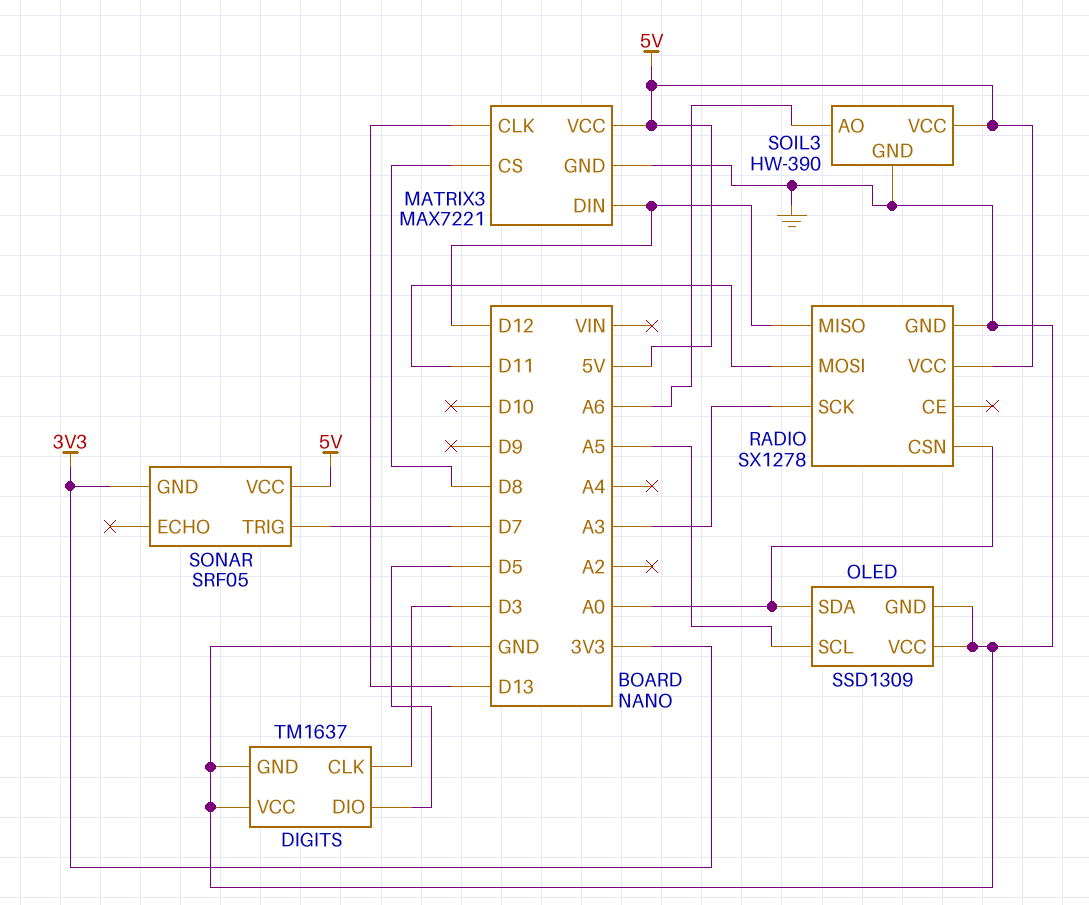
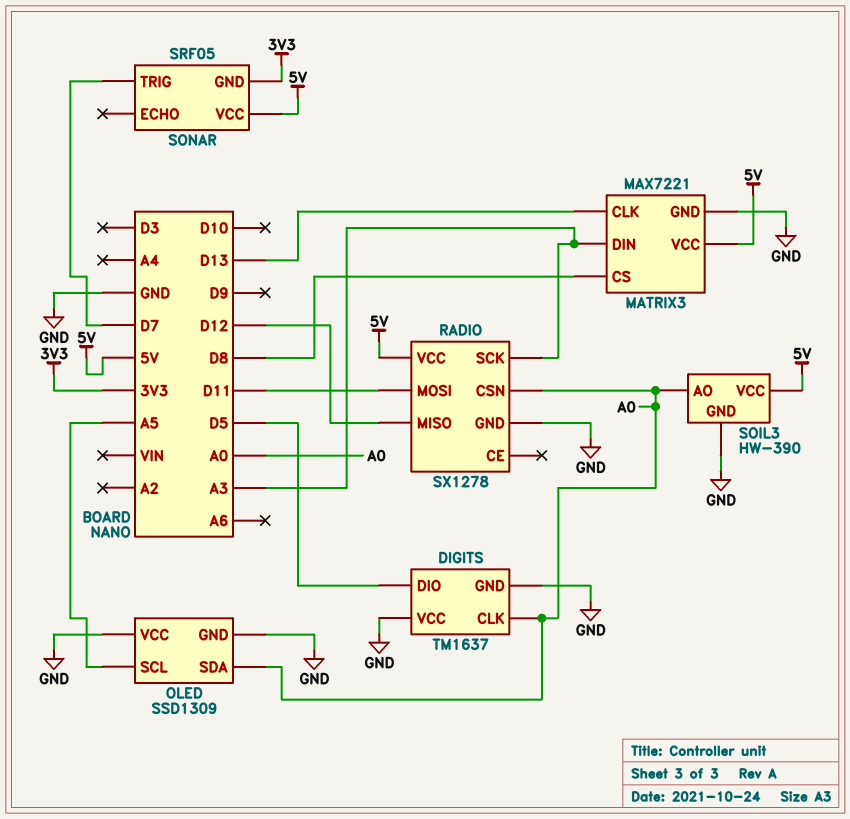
DIGITS pin CLK: D3 -> A0
MATRIX3 pin DIN: D12 -> A3
SOIL3 pin AO: A6 -> A0

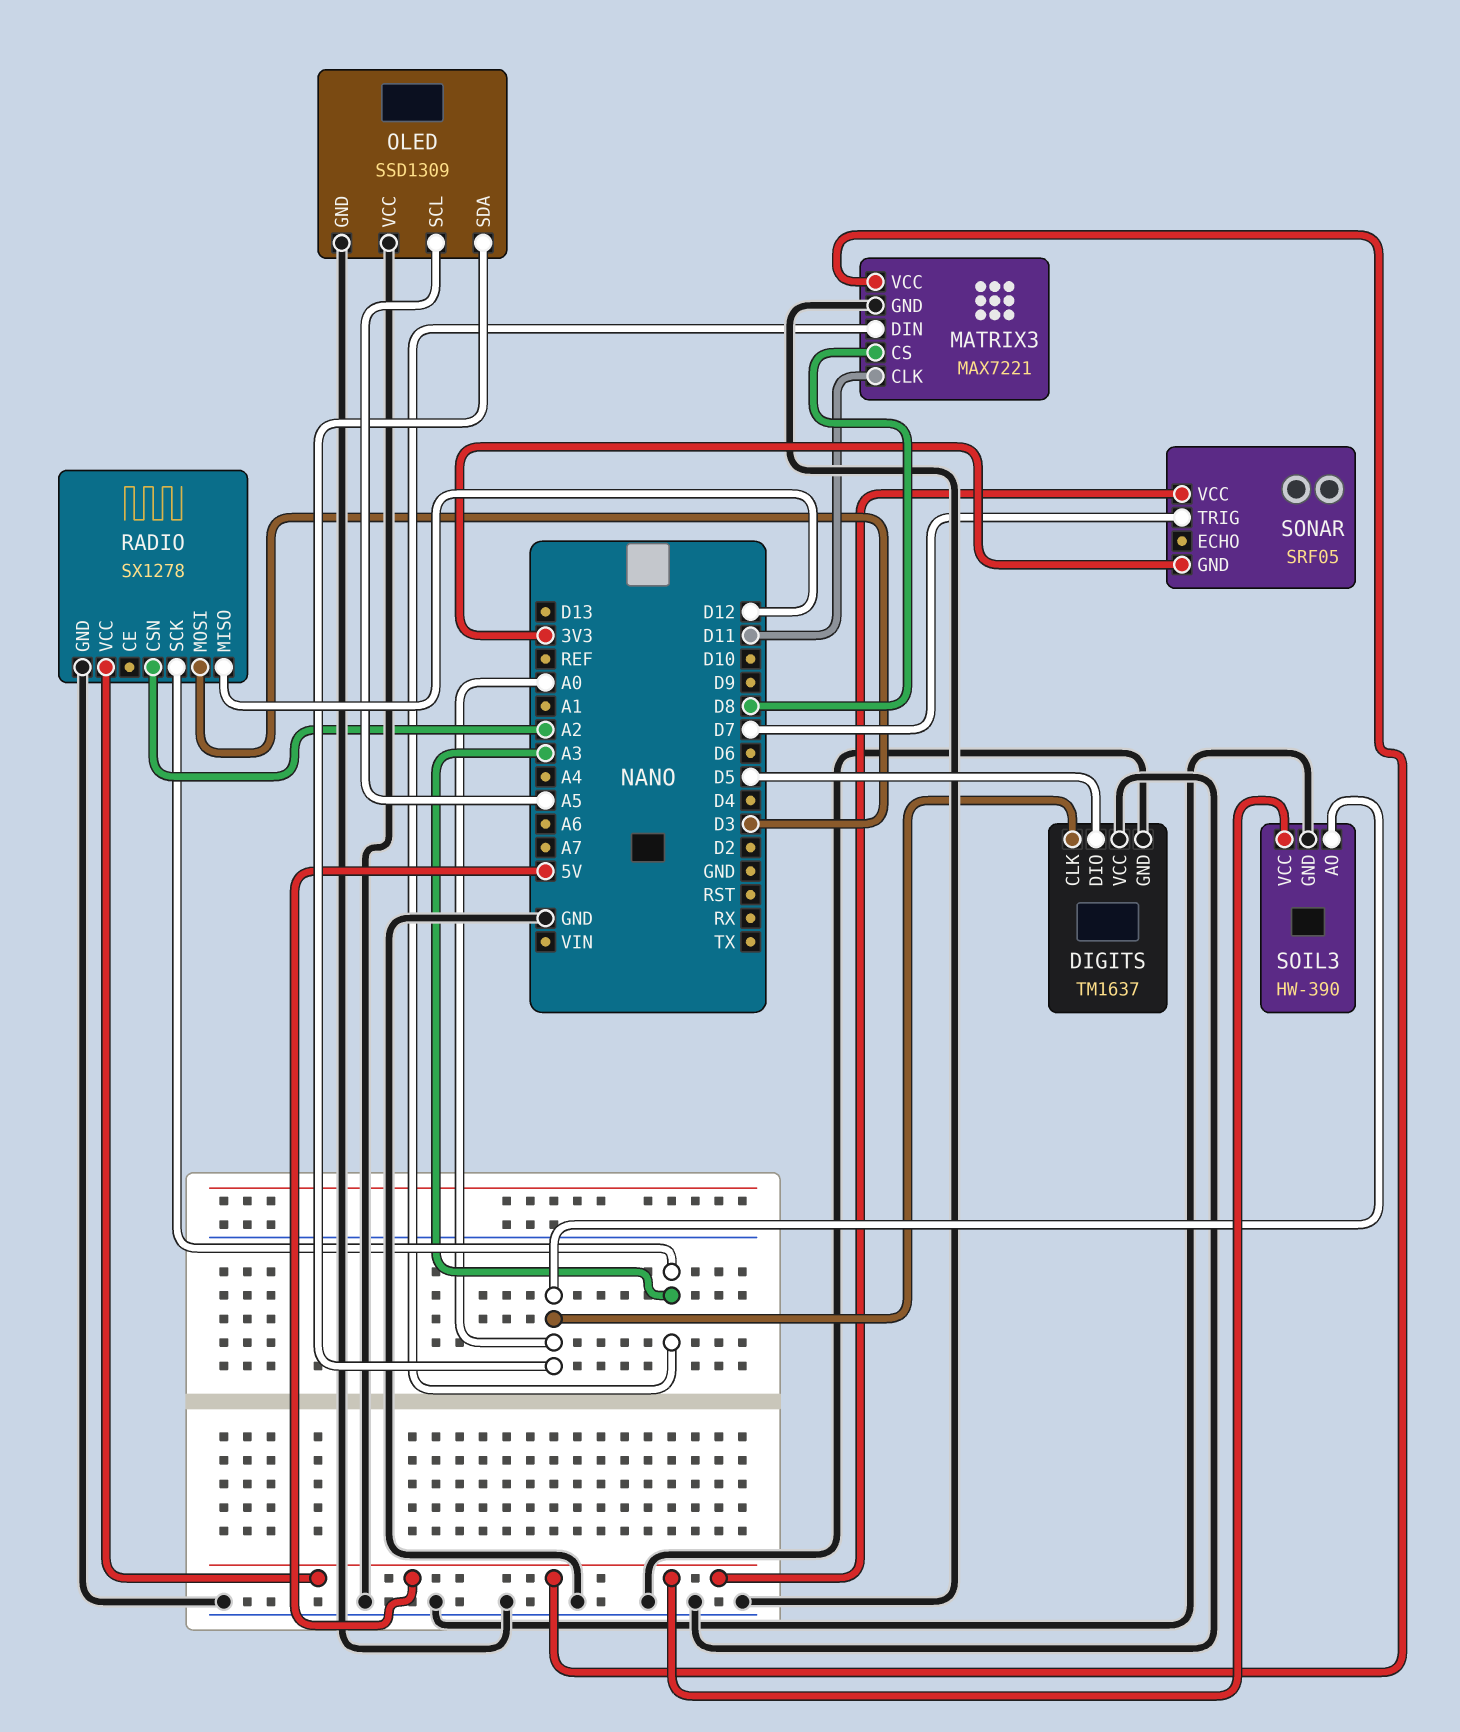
MATRIX3 pin CLK: D13 -> D11
RADIO pin CSN: A0 -> A2
RADIO pin MOSI: D11 -> D3

